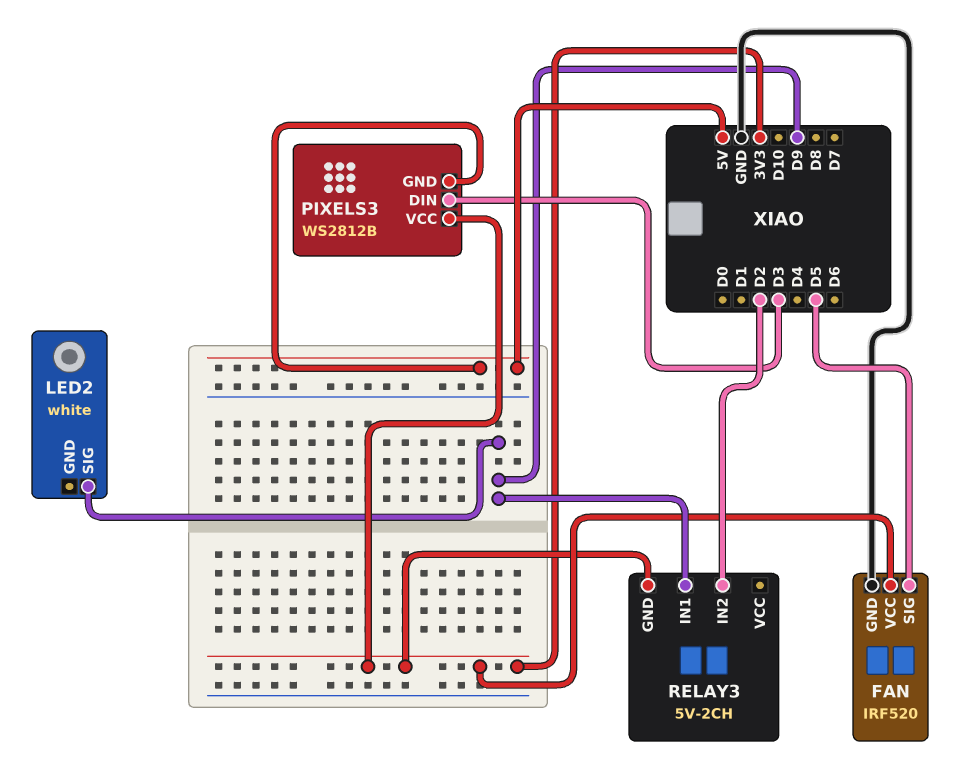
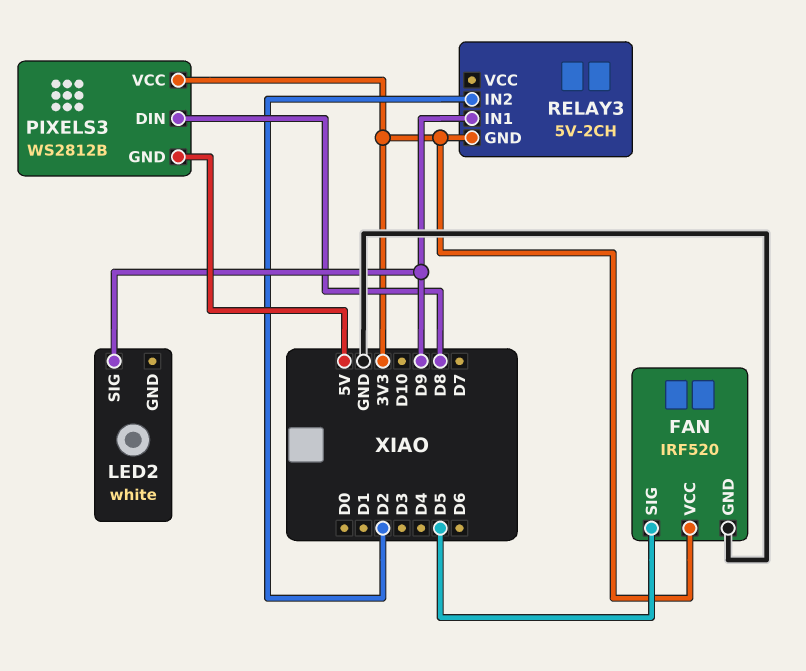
PIXELS3 pin DIN: D3 -> D8

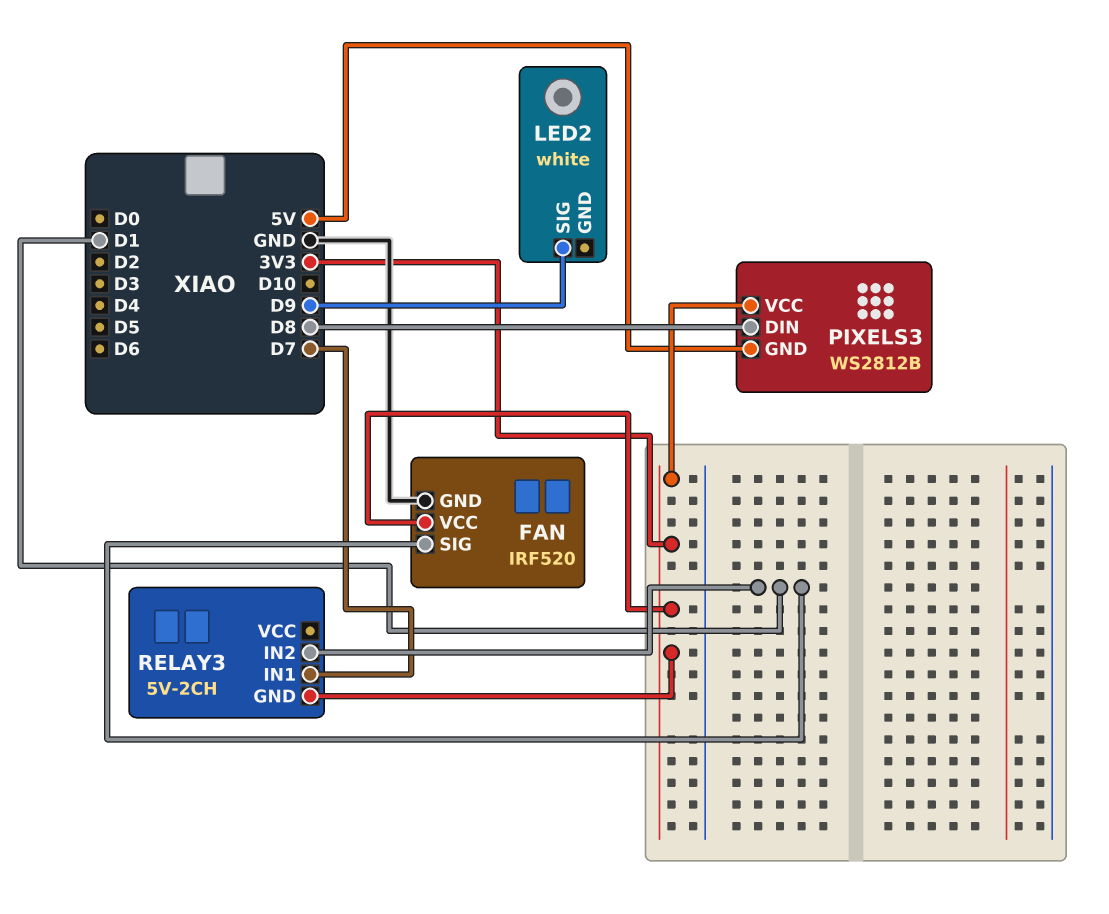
FAN pin SIG: D5 -> D1
RELAY3 pin IN1: D9 -> D7
RELAY3 pin IN2: D2 -> D1

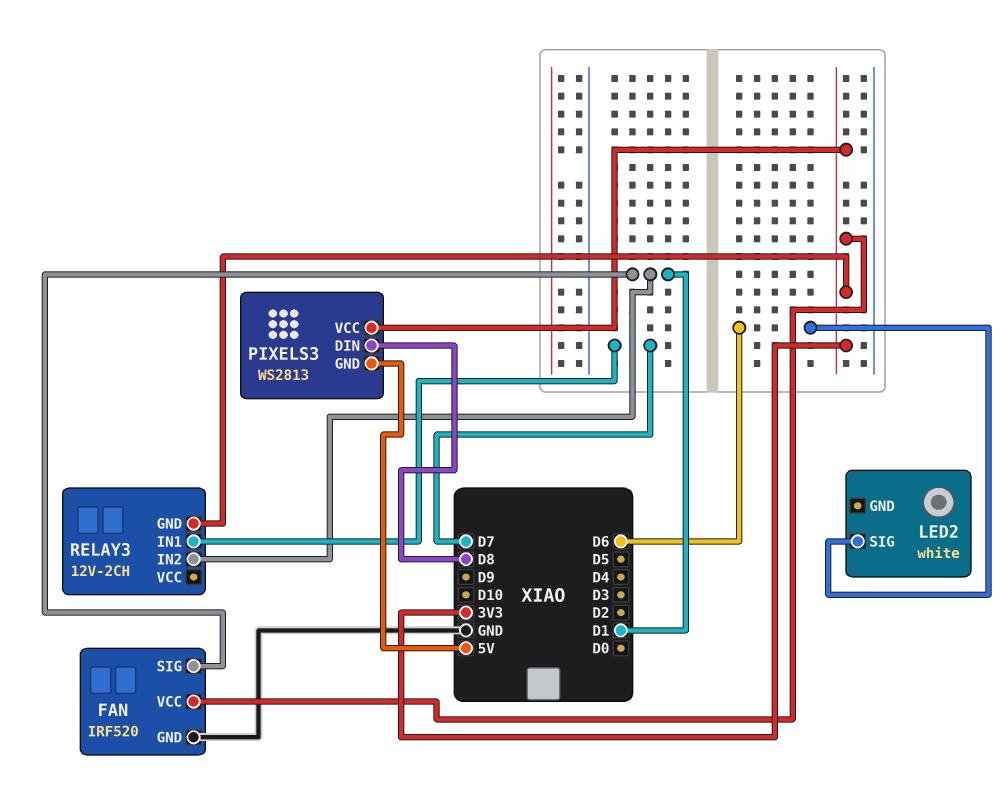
LED2 pin SIG: D9 -> D6
PIXELS3: WS2812B -> WS2813
RELAY3: 5V-2CH -> 12V-2CH

